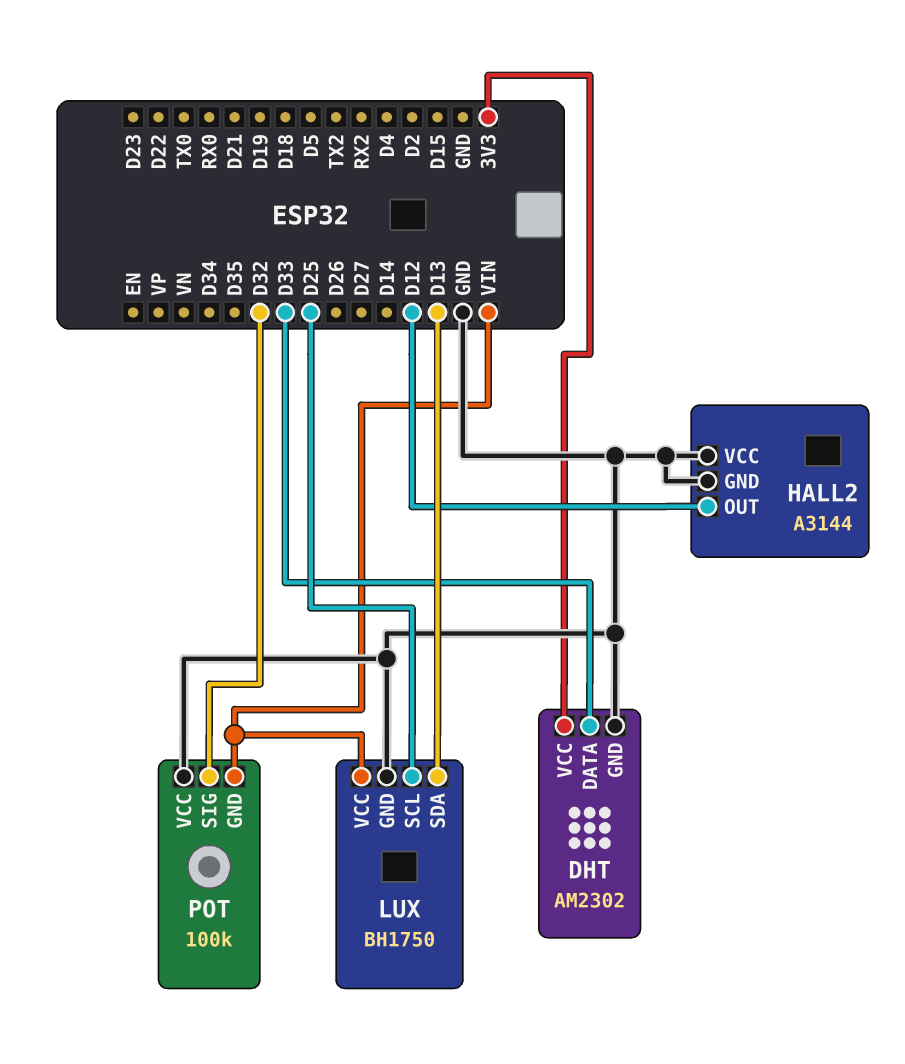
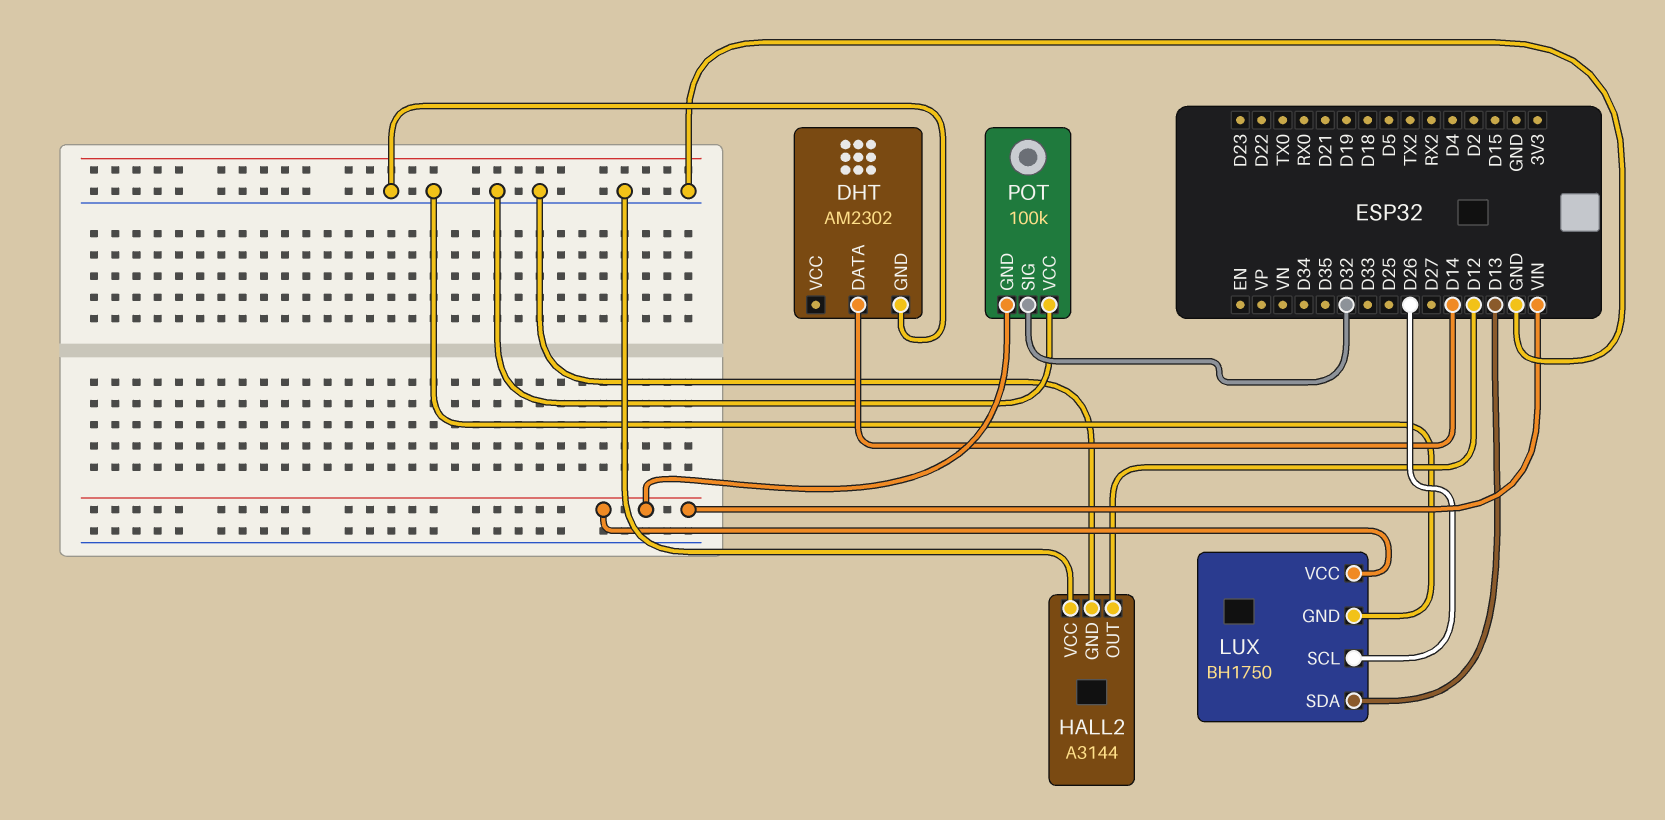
DHT pin DATA: D33 -> D14
DHT pin VCC: 3V3 -> none
LUX pin SCL: D25 -> D26

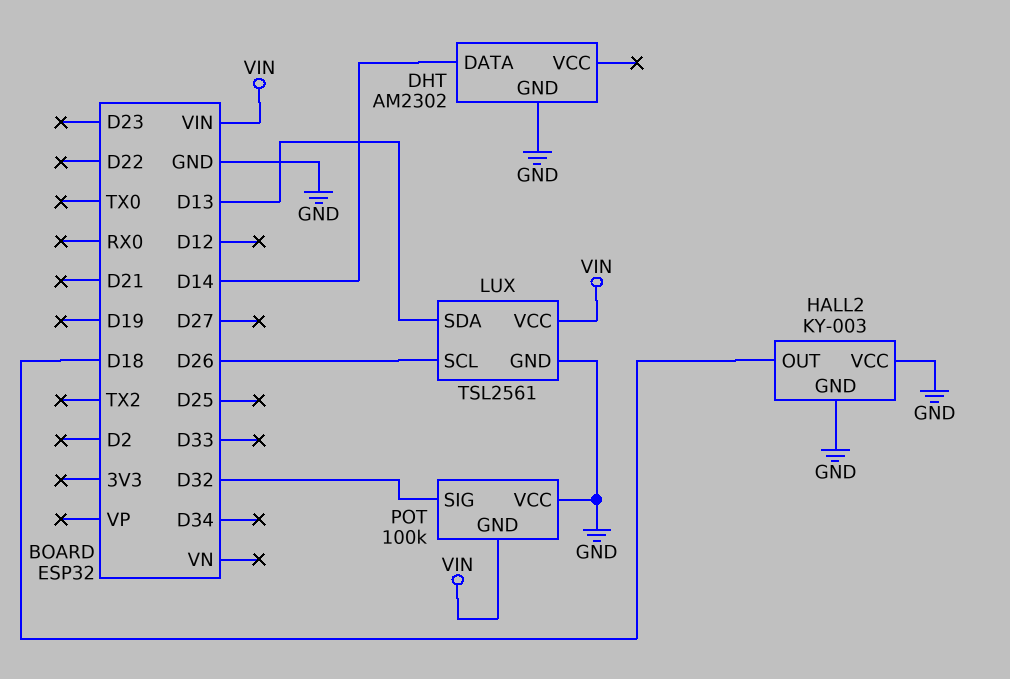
HALL2: A3144 -> KY-003
HALL2 pin OUT: D12 -> D18
LUX: BH1750 -> TSL2561

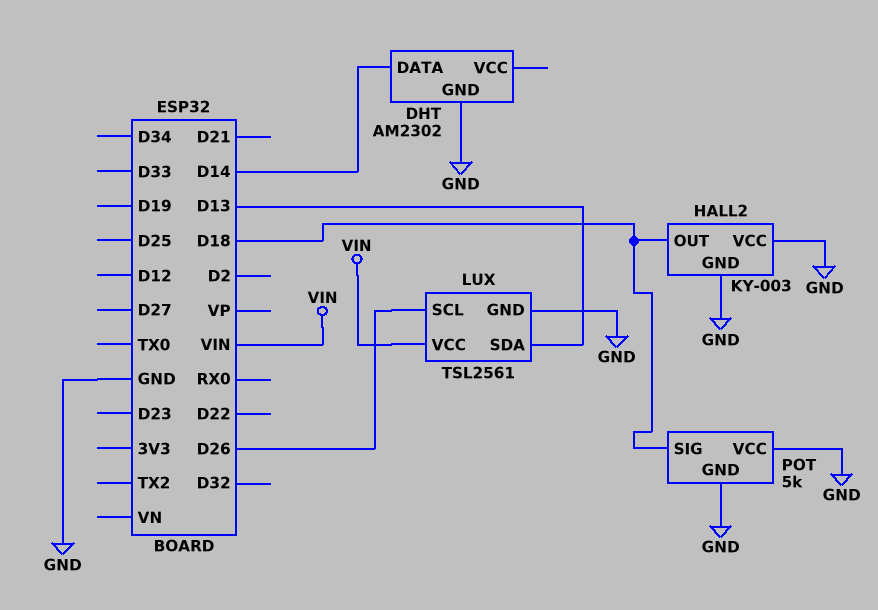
POT: 100k -> 5k
POT pin GND: VIN -> GND
POT pin SIG: D32 -> D18

